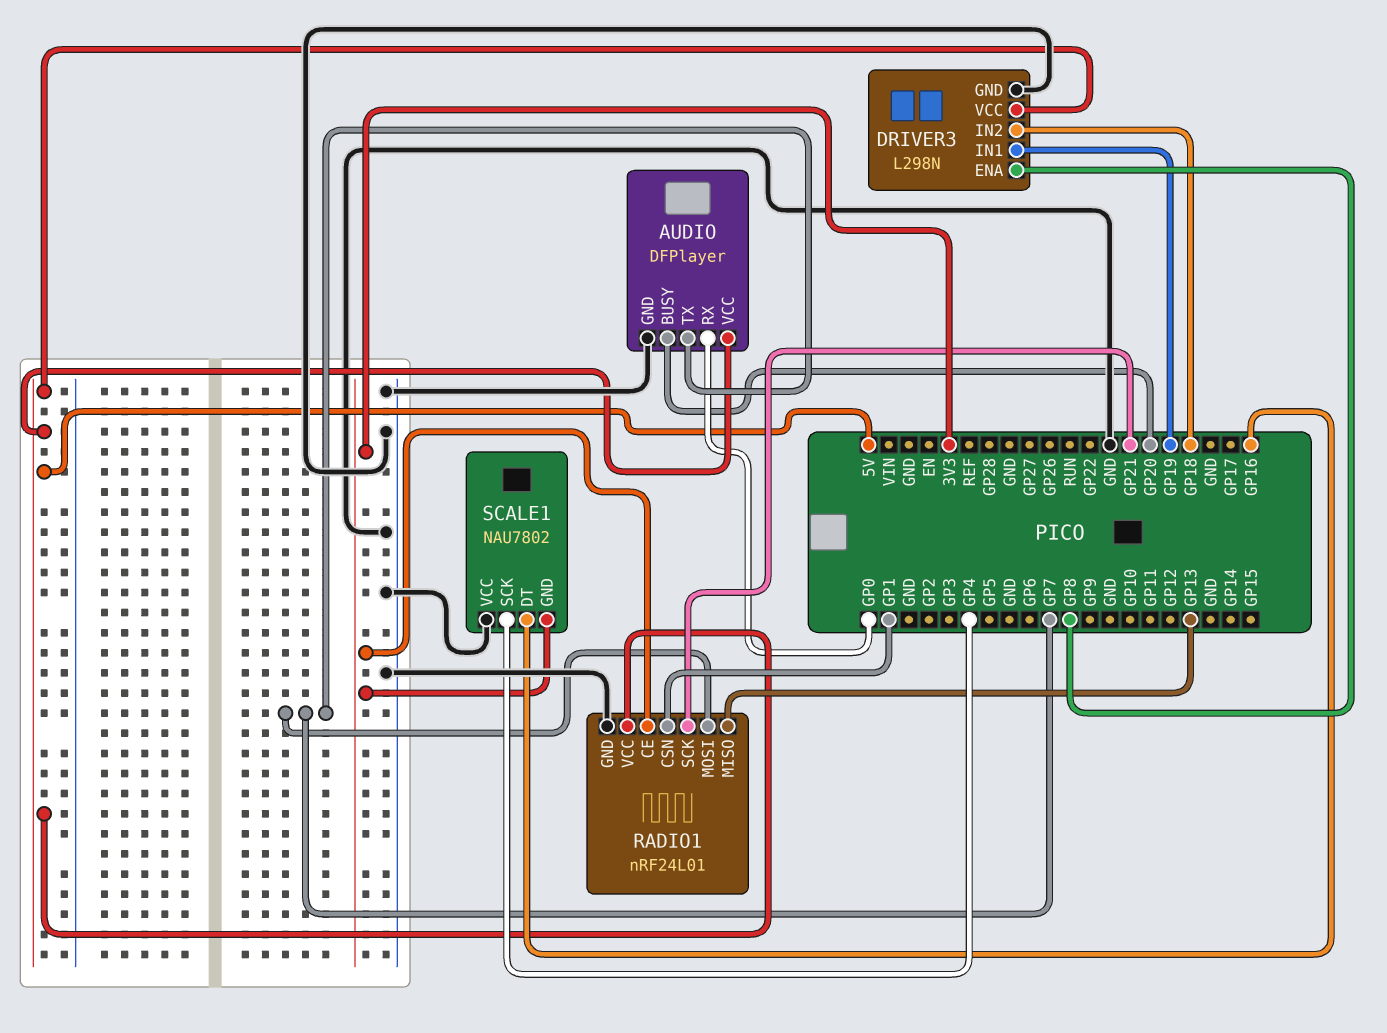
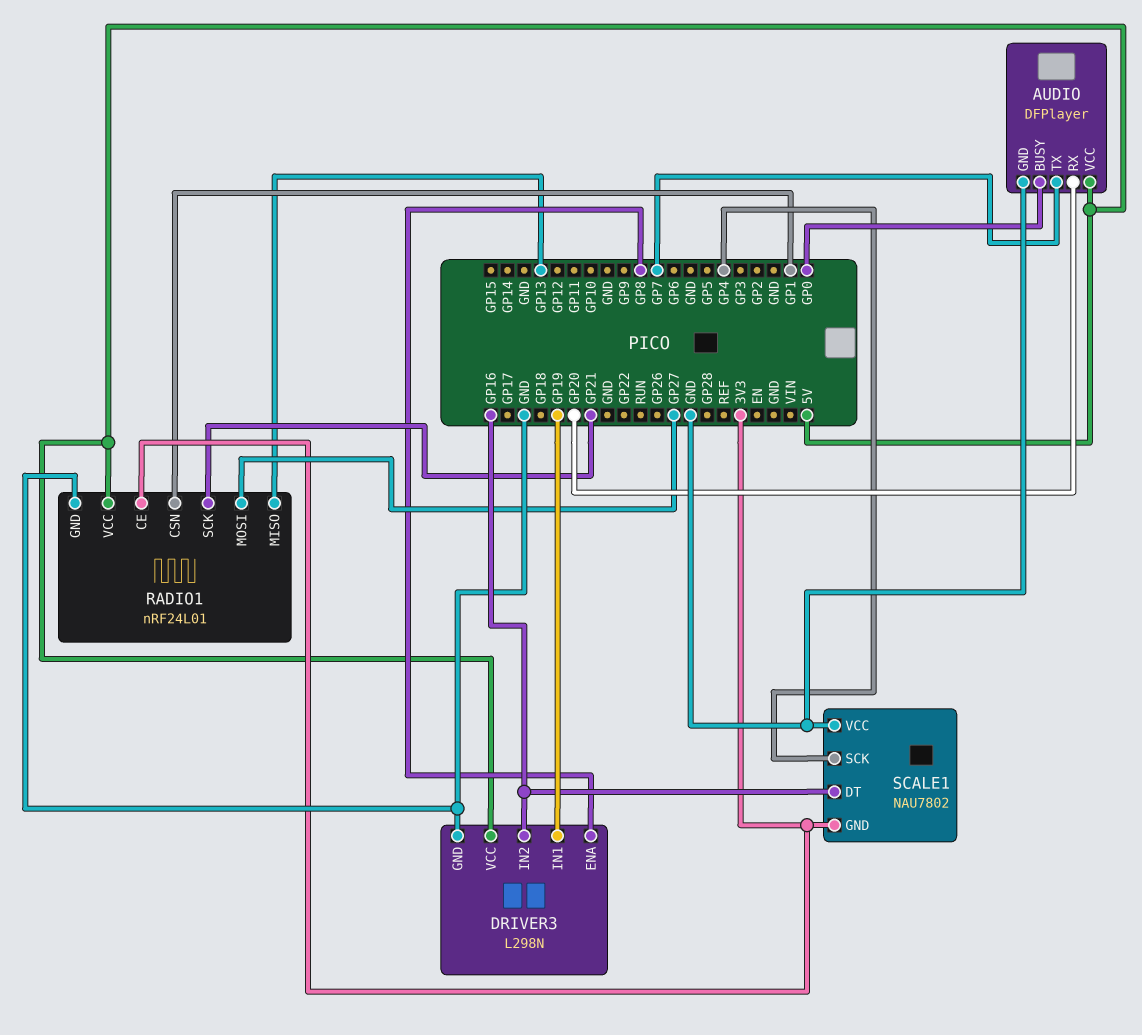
AUDIO pin BUSY: GP20 -> GP0
AUDIO pin RX: GP0 -> GP20
DRIVER3 pin IN2: GP18 -> GP16
RADIO1 pin MOSI: GP7 -> GP27

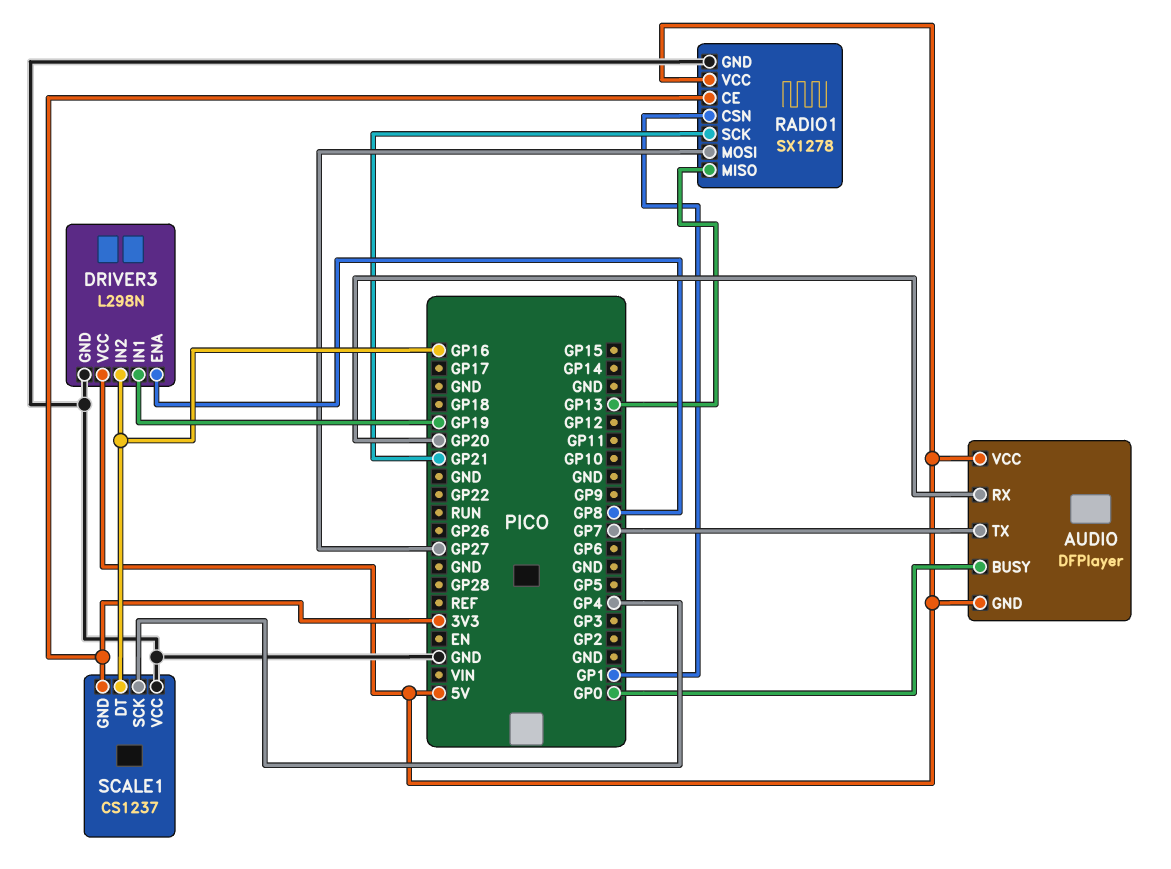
AUDIO pin GND: GND -> 5V
RADIO1: nRF24L01 -> SX1278
SCALE1: NAU7802 -> CS1237

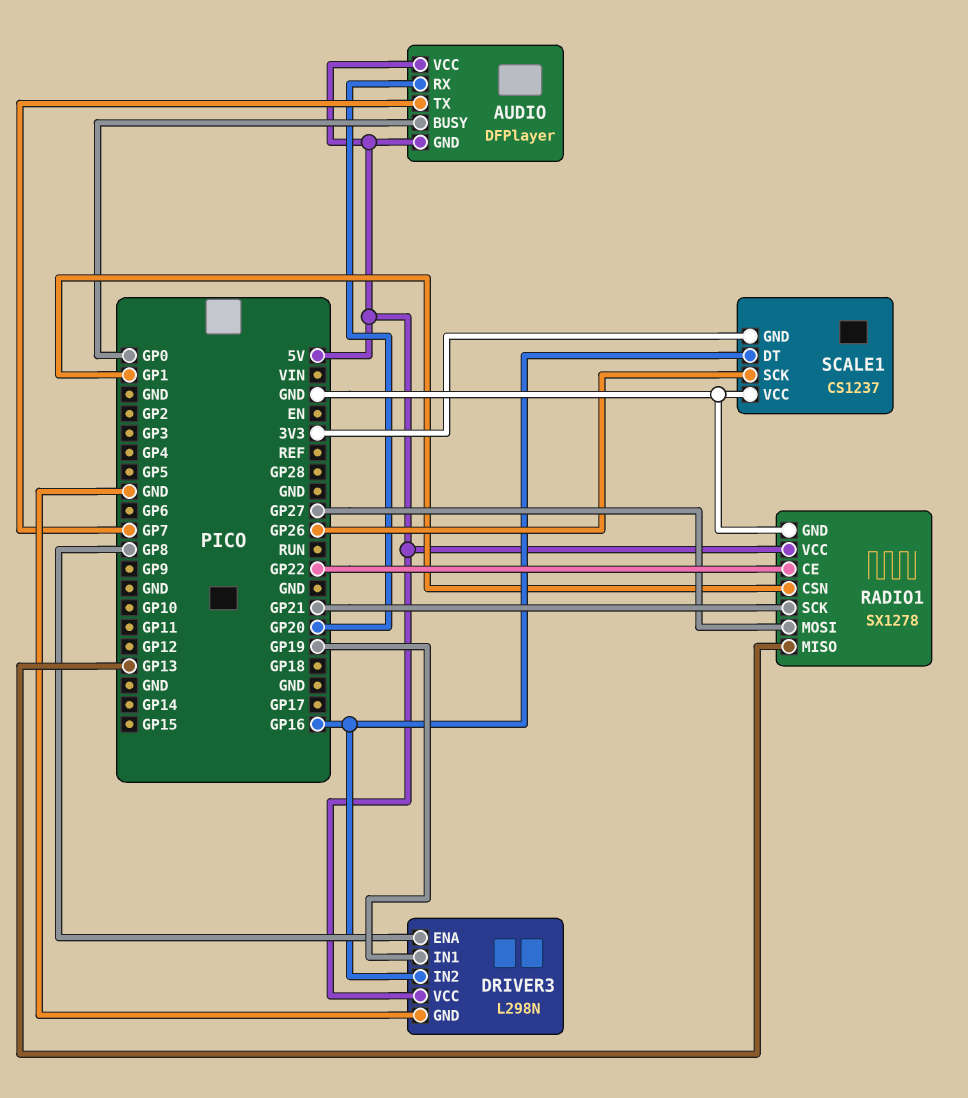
RADIO1 pin CE: 3V3 -> GP22
SCALE1 pin SCK: GP4 -> GP26

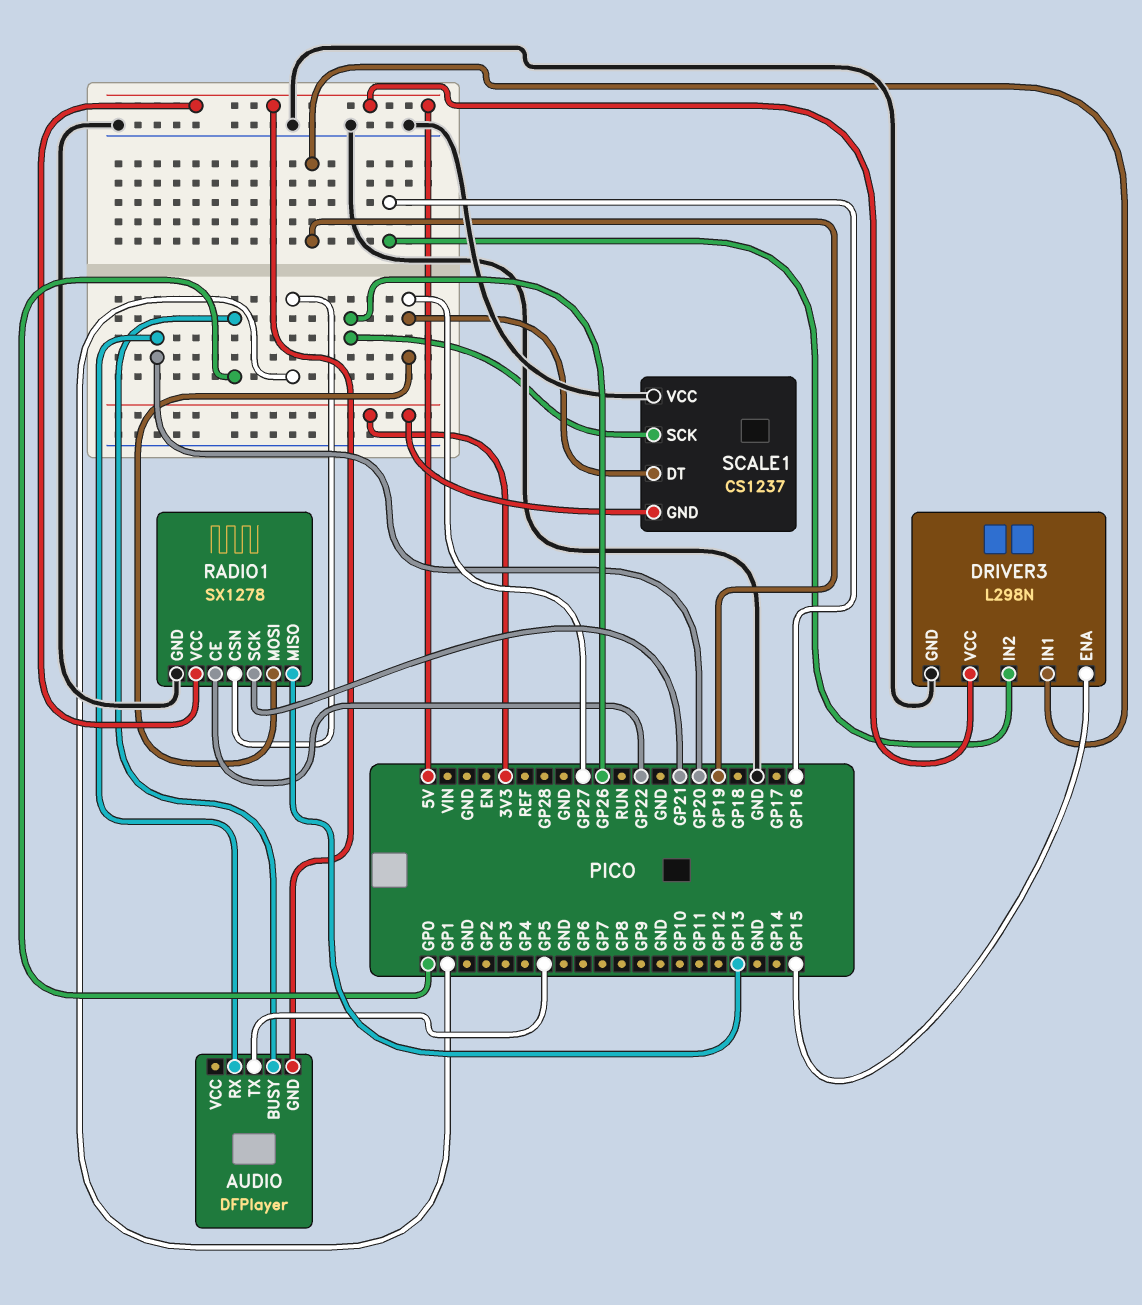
AUDIO pin TX: GP7 -> GP5
AUDIO pin VCC: 5V -> none
DRIVER3 pin ENA: GP8 -> GP15
SCALE1 pin DT: GP16 -> GP27

